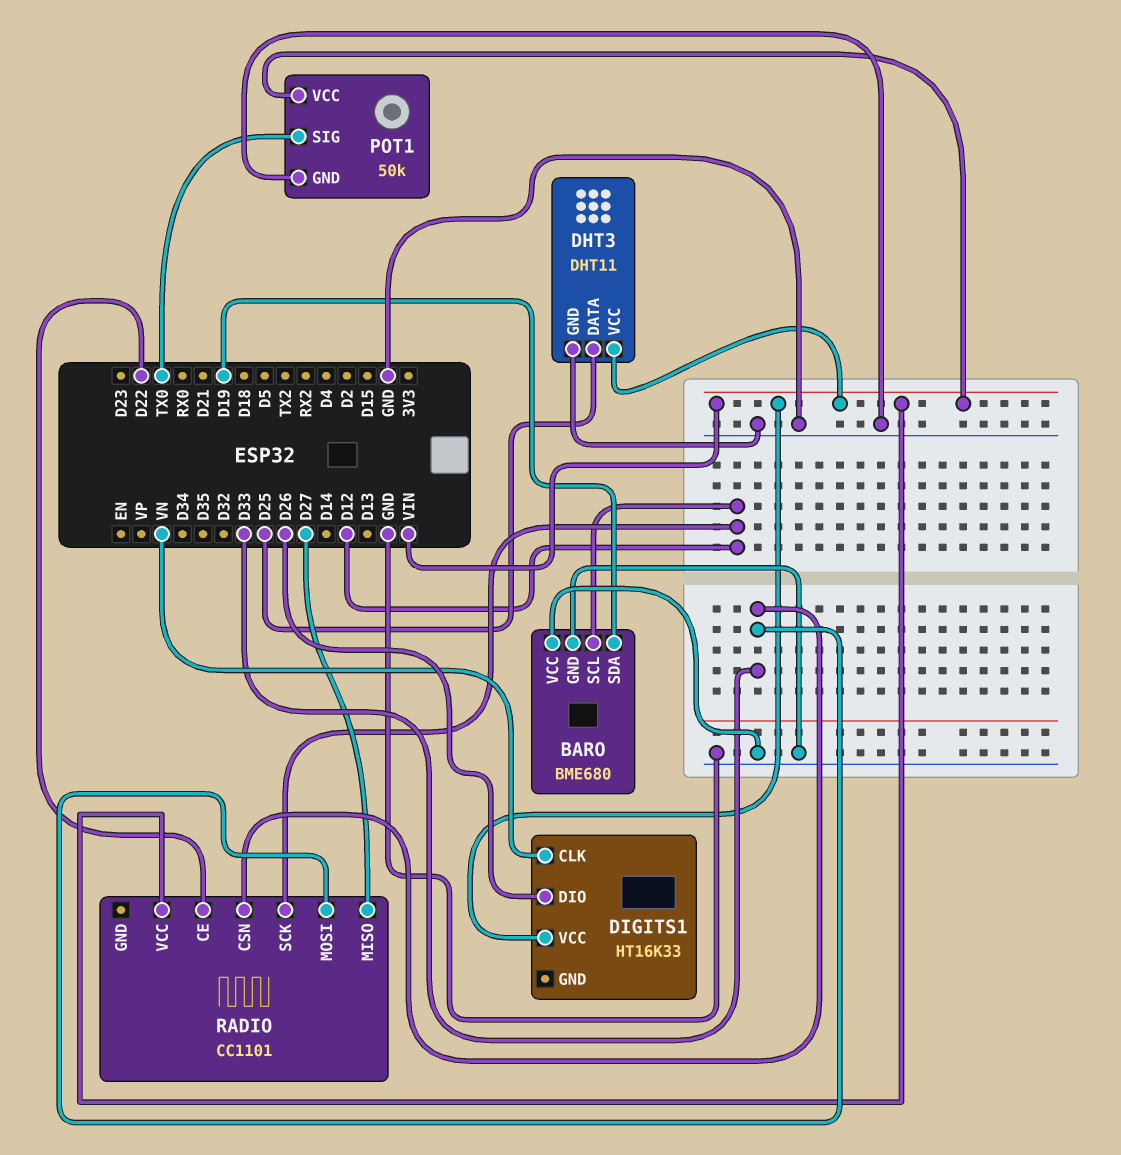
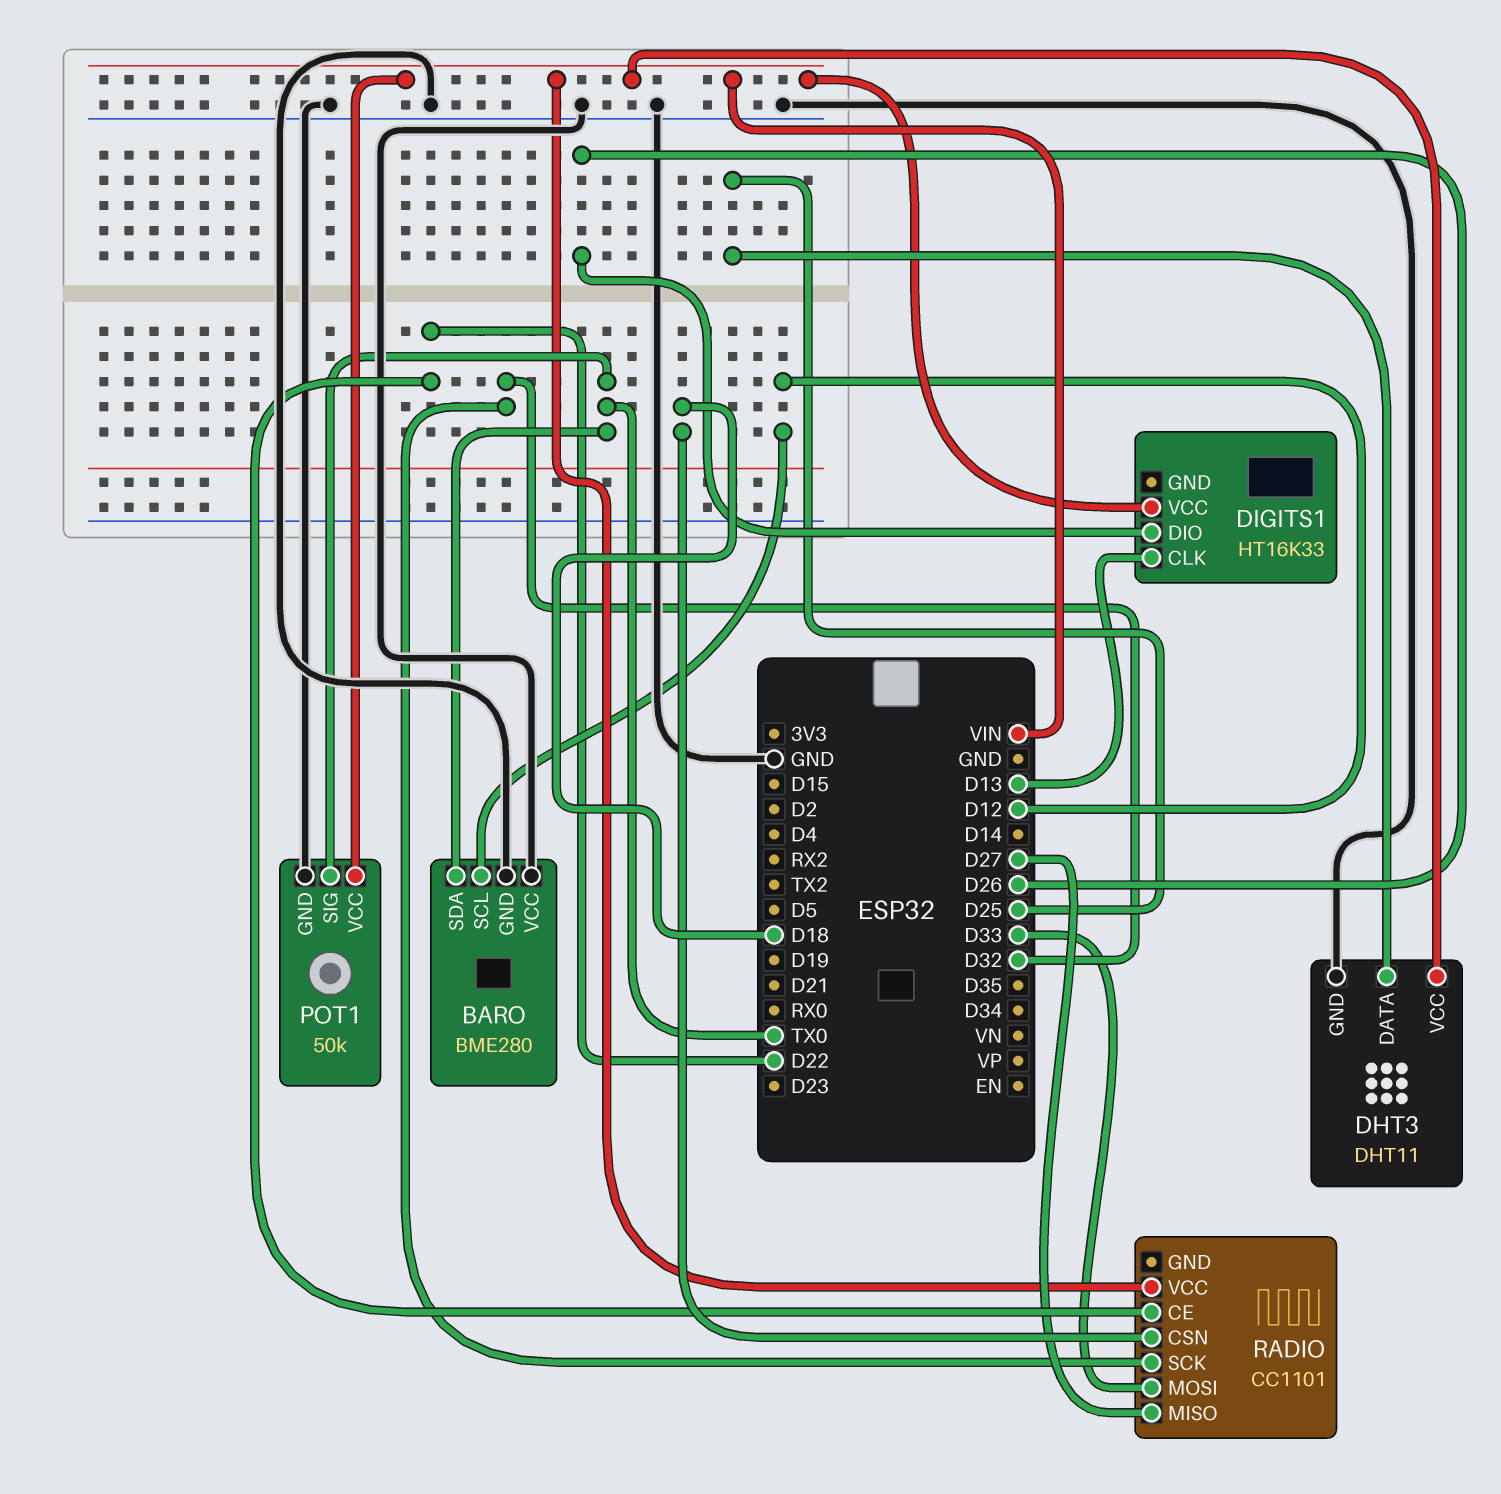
BARO: BME680 -> BME280
BARO pin SDA: D19 -> TX0
DIGITS1 pin CLK: VN -> D13
RADIO pin CSN: D33 -> D18
RADIO pin SCK: D12 -> D32

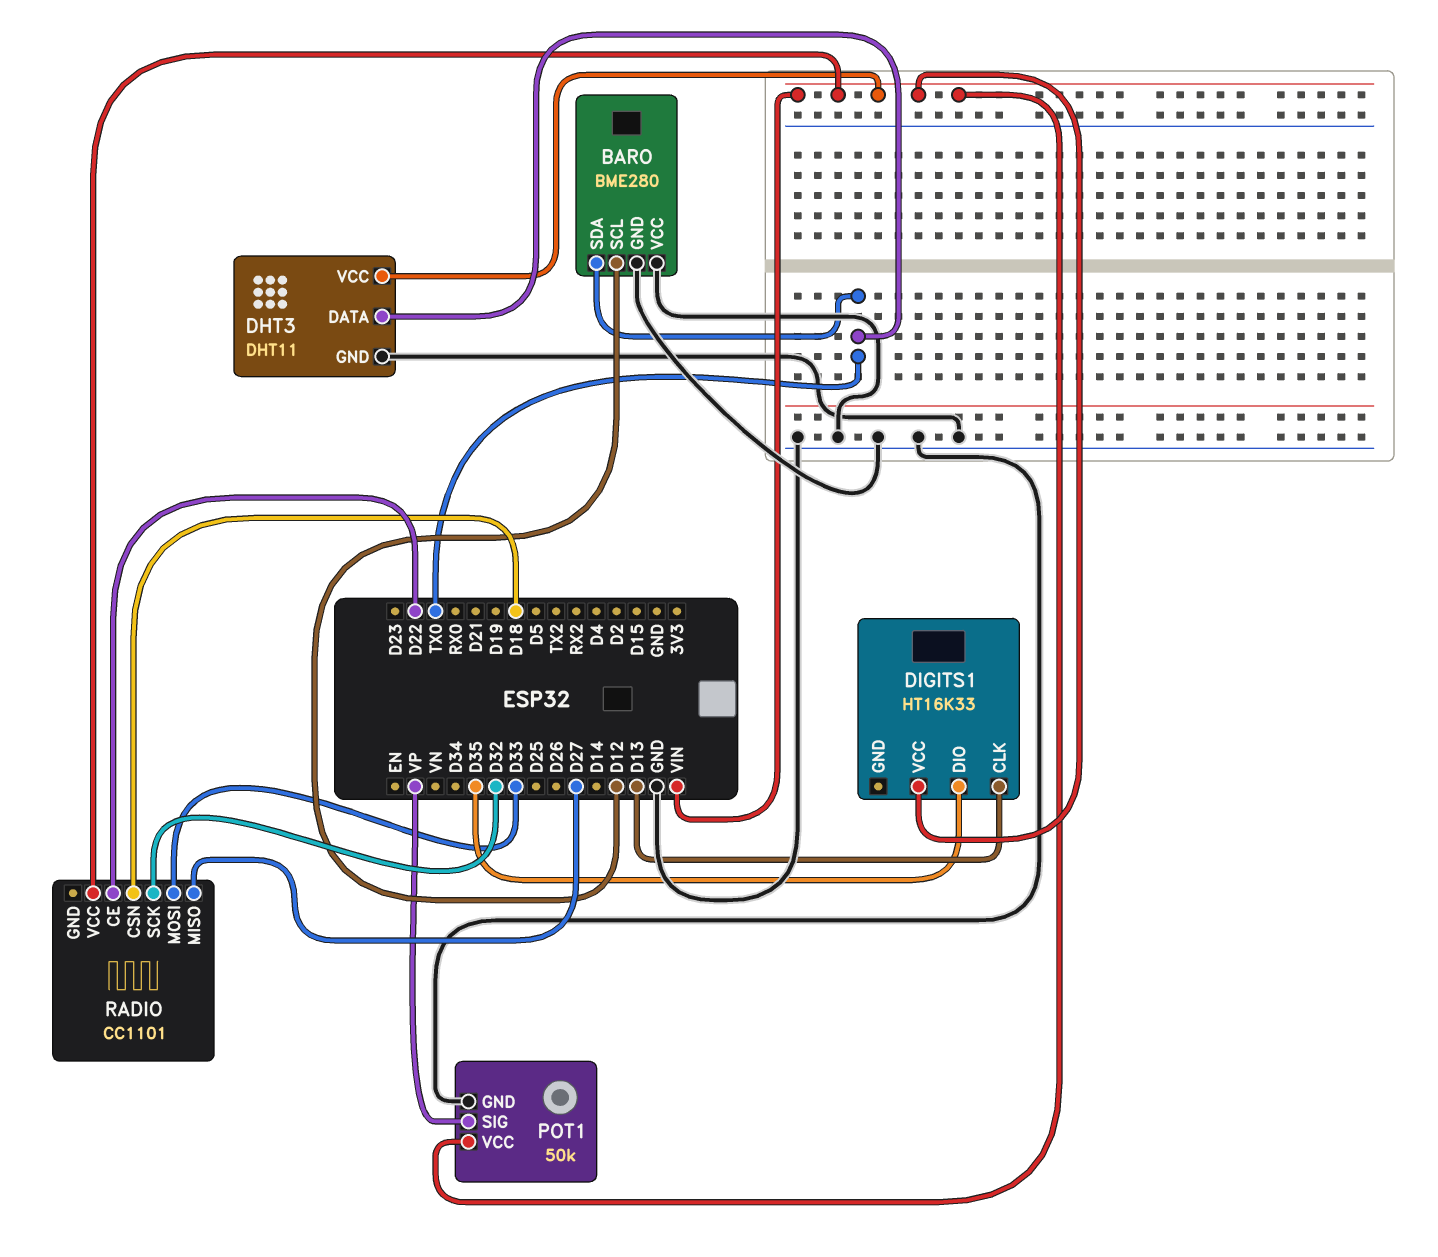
DHT3 pin DATA: D25 -> TX0
DIGITS1 pin DIO: D26 -> D35
POT1 pin SIG: TX0 -> VP

